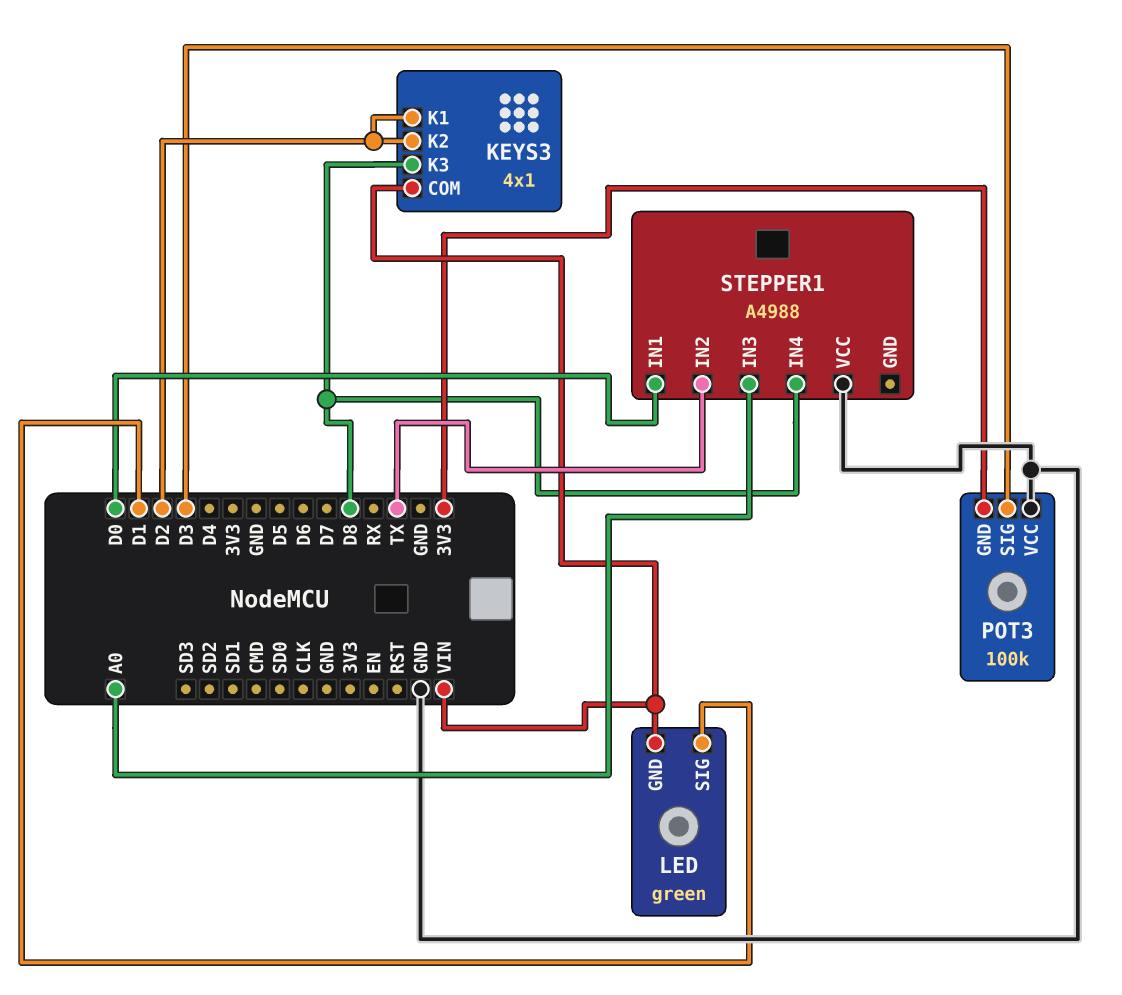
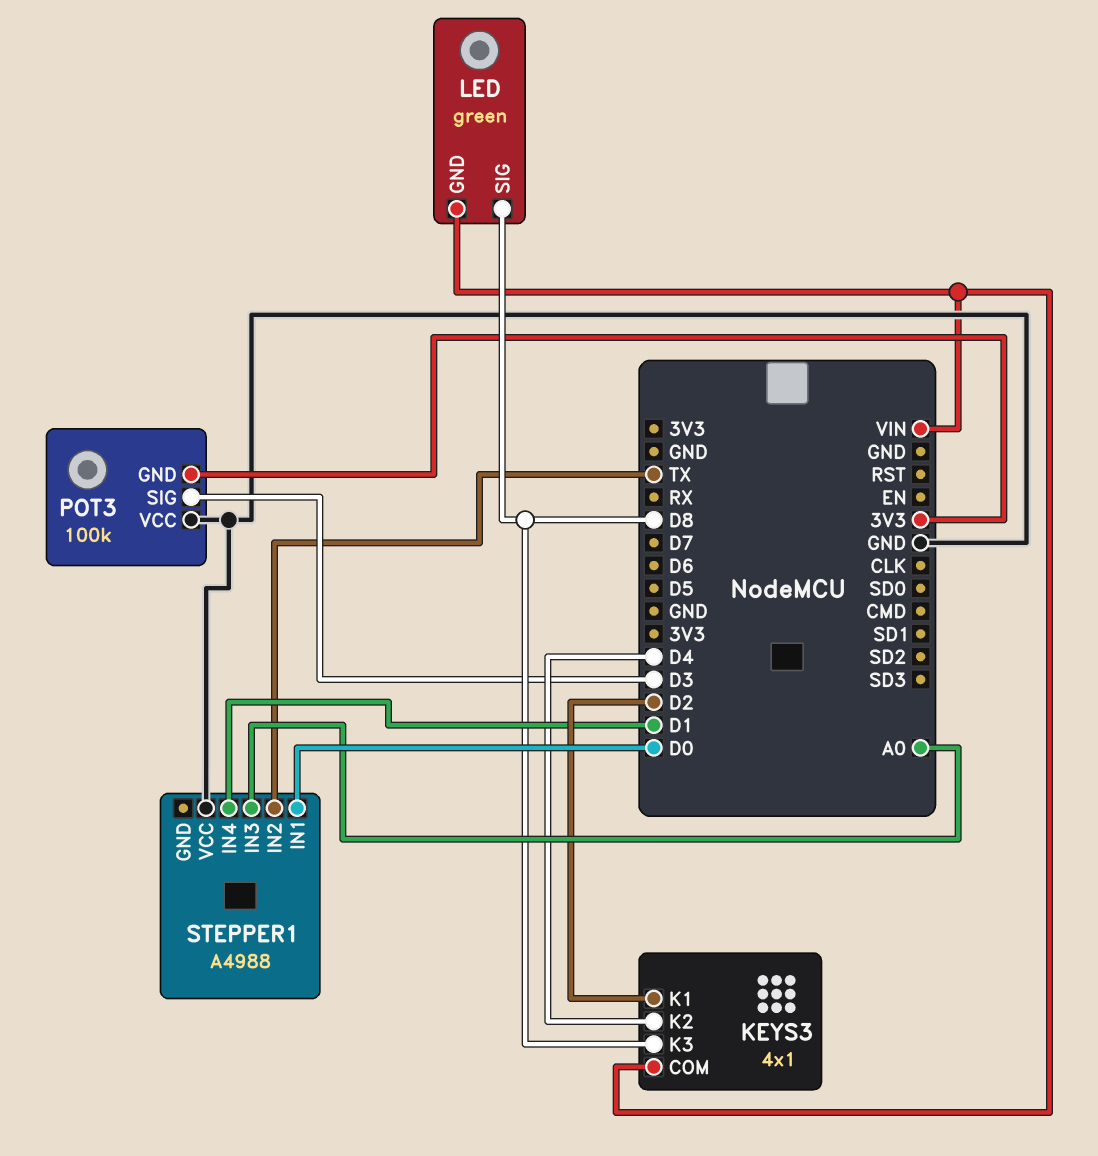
KEYS3 pin K2: D2 -> D4
LED pin SIG: D1 -> D8
STEPPER1 pin IN4: D8 -> D1

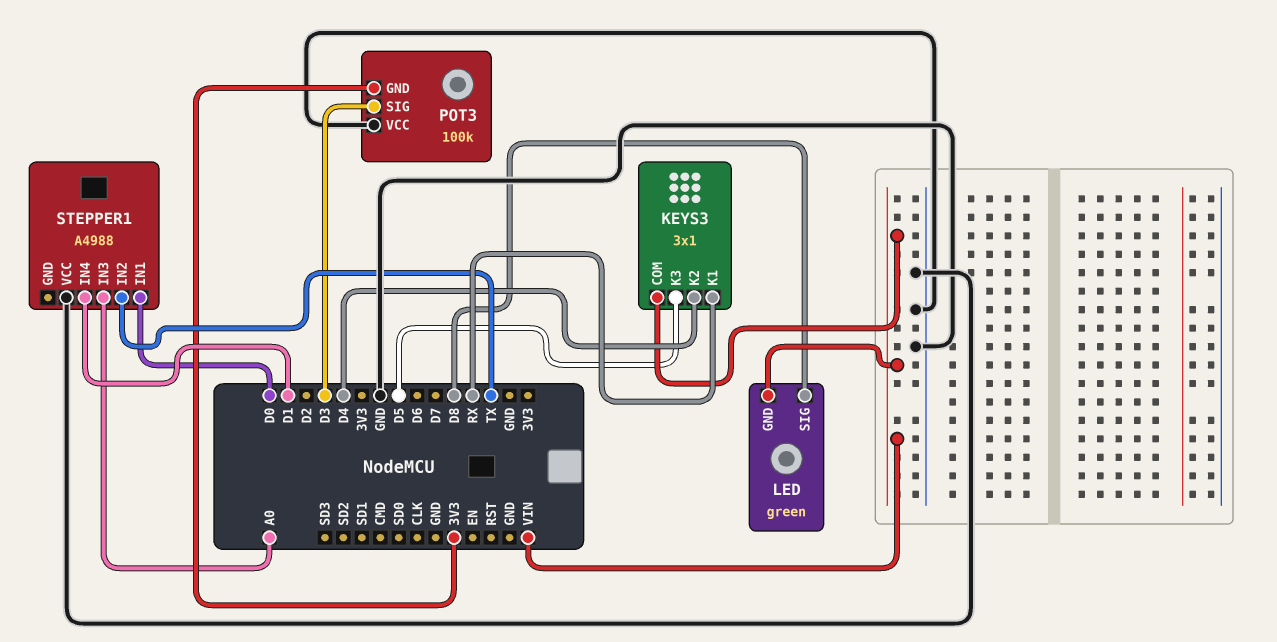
KEYS3: 4x1 -> 3x1
KEYS3 pin K1: D2 -> RX
KEYS3 pin K3: D8 -> D5

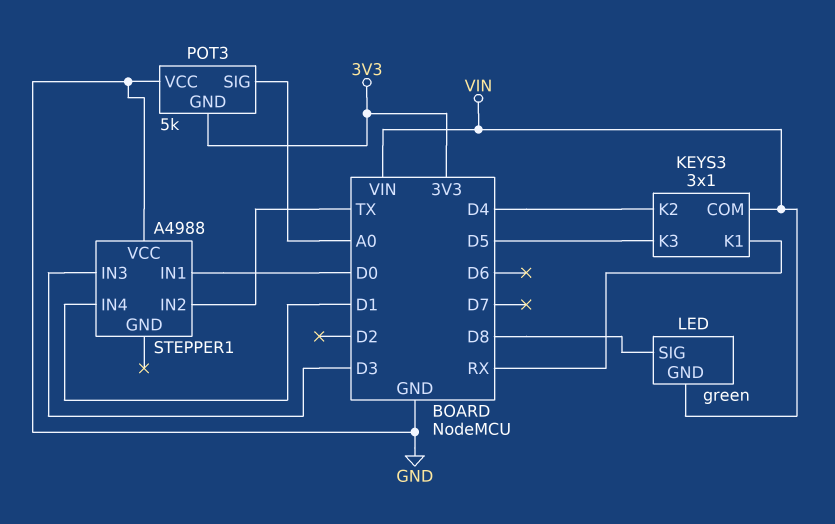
POT3: 100k -> 5k
POT3 pin SIG: D3 -> A0
STEPPER1 pin IN3: A0 -> D3

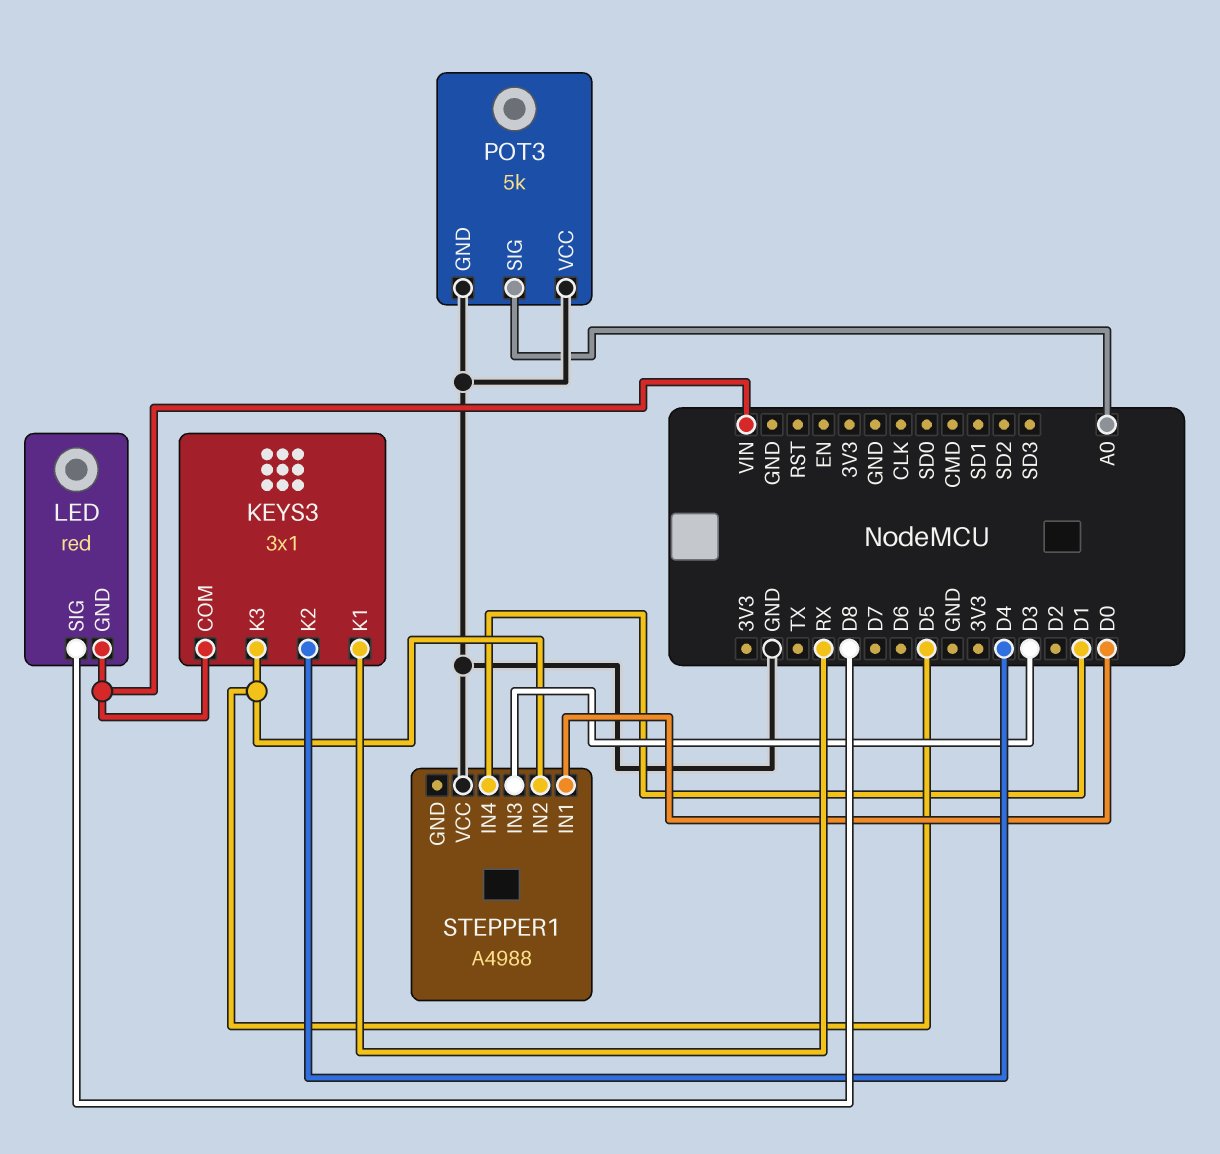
LED: green -> red
POT3 pin GND: 3V3 -> GND
STEPPER1 pin IN2: TX -> D5

